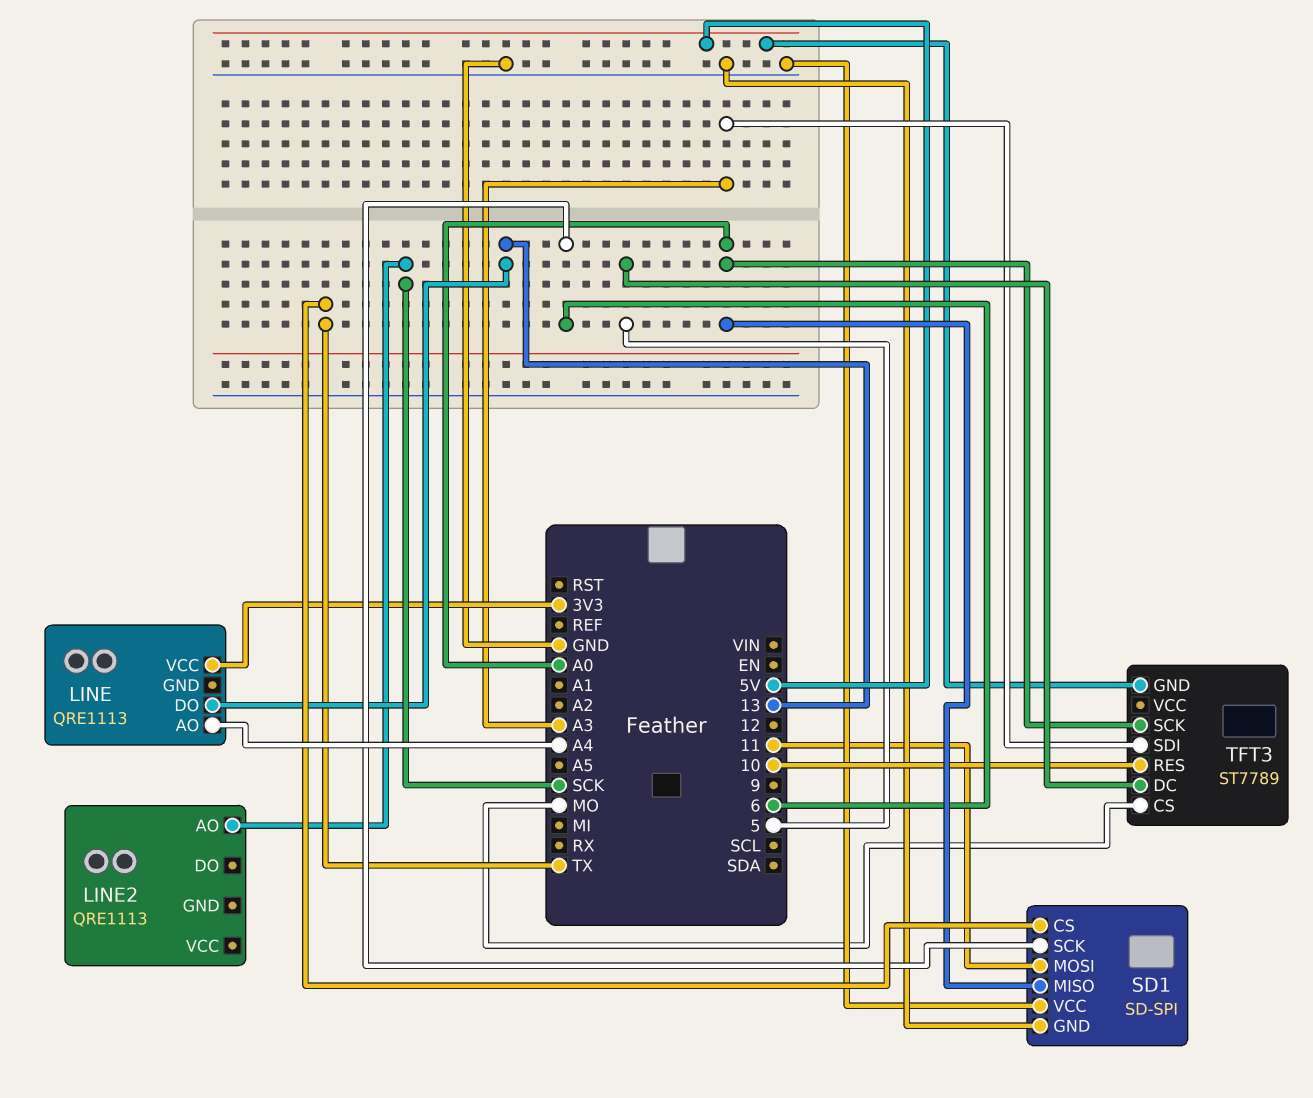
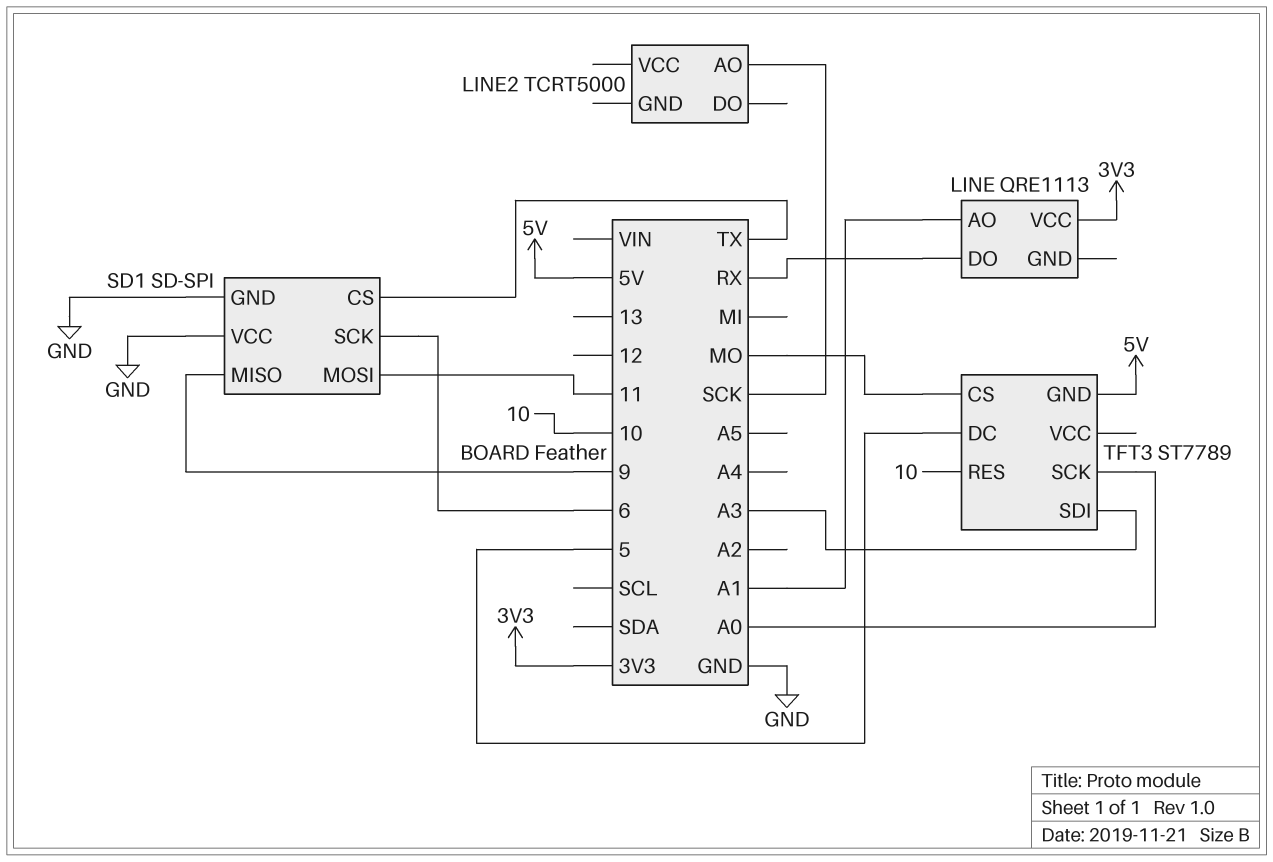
LINE pin AO: A4 -> A1
LINE pin DO: 13 -> RX
LINE2: QRE1113 -> TCRT5000
SD1 pin MISO: A0 -> 9

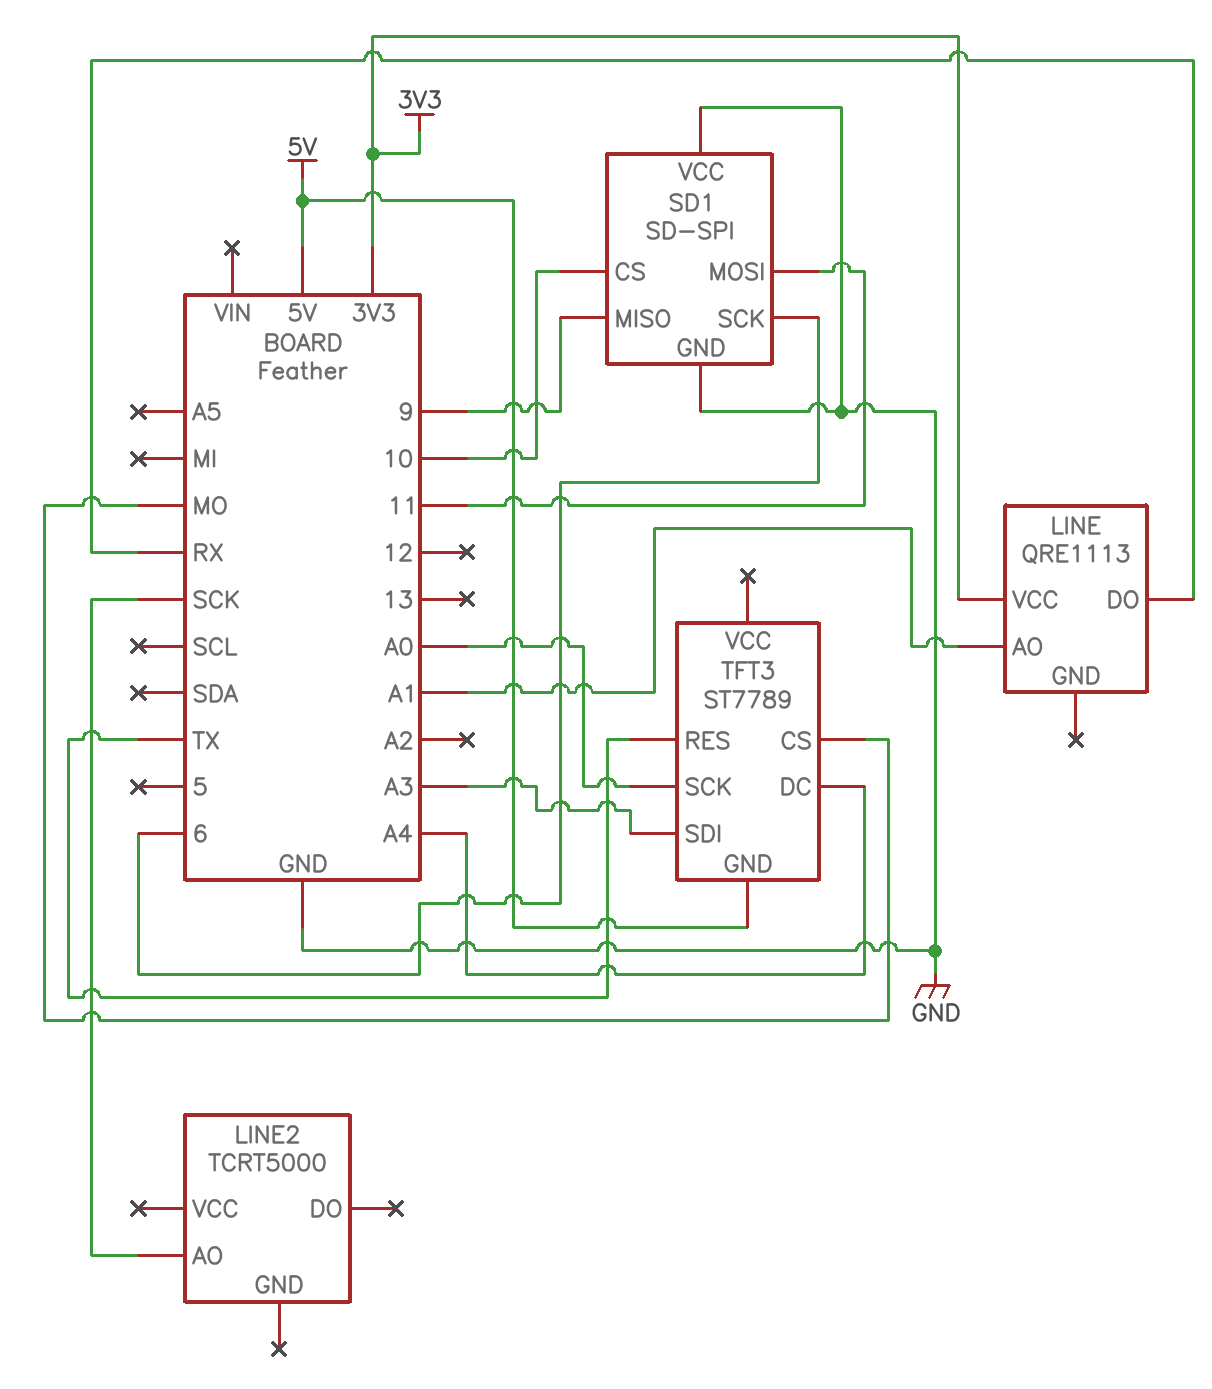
SD1 pin CS: TX -> 10
TFT3 pin DC: 5 -> A4
TFT3 pin RES: 10 -> TX

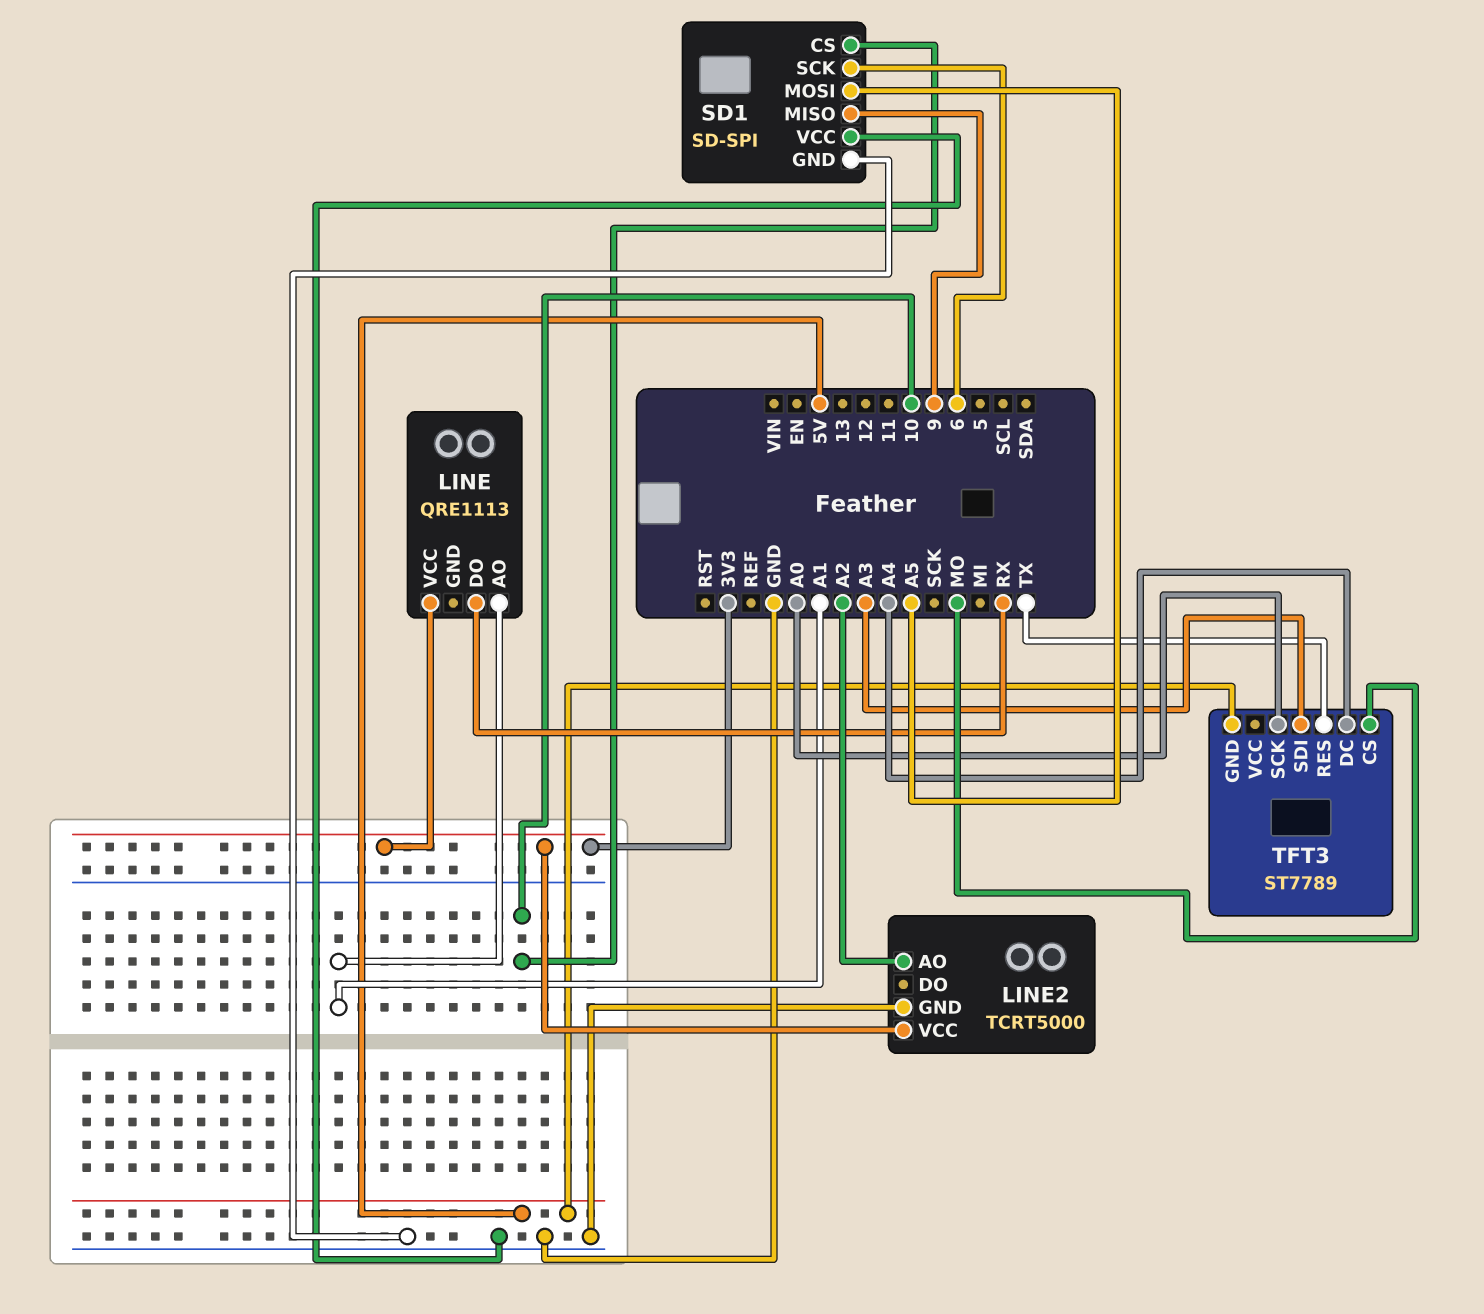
LINE2 pin AO: SCK -> A2
LINE2 pin GND: none -> GND
LINE2 pin VCC: none -> 3V3
SD1 pin MOSI: 11 -> A5

